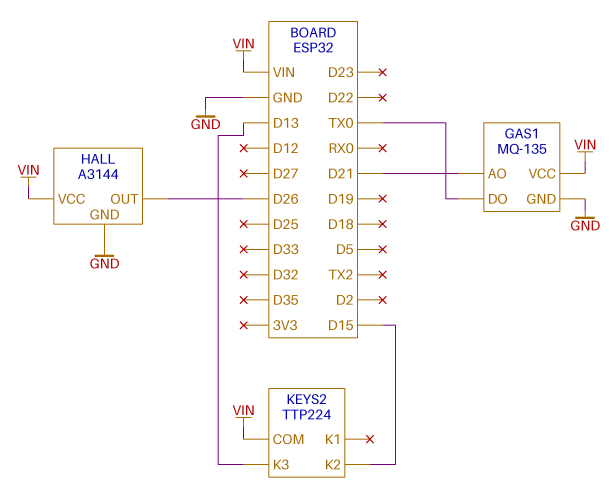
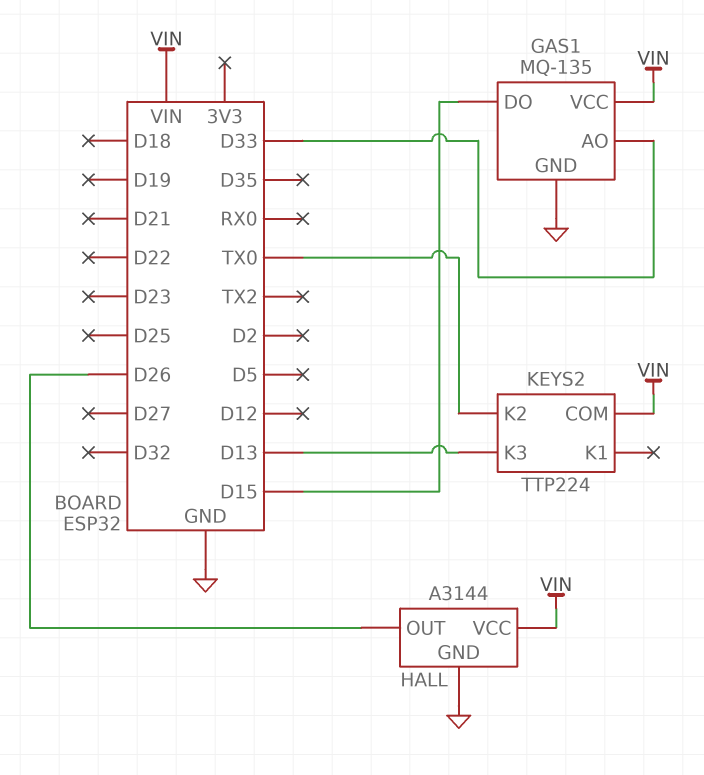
GAS1 pin AO: D21 -> D33
GAS1 pin DO: TX0 -> D15
KEYS2 pin K2: D15 -> TX0

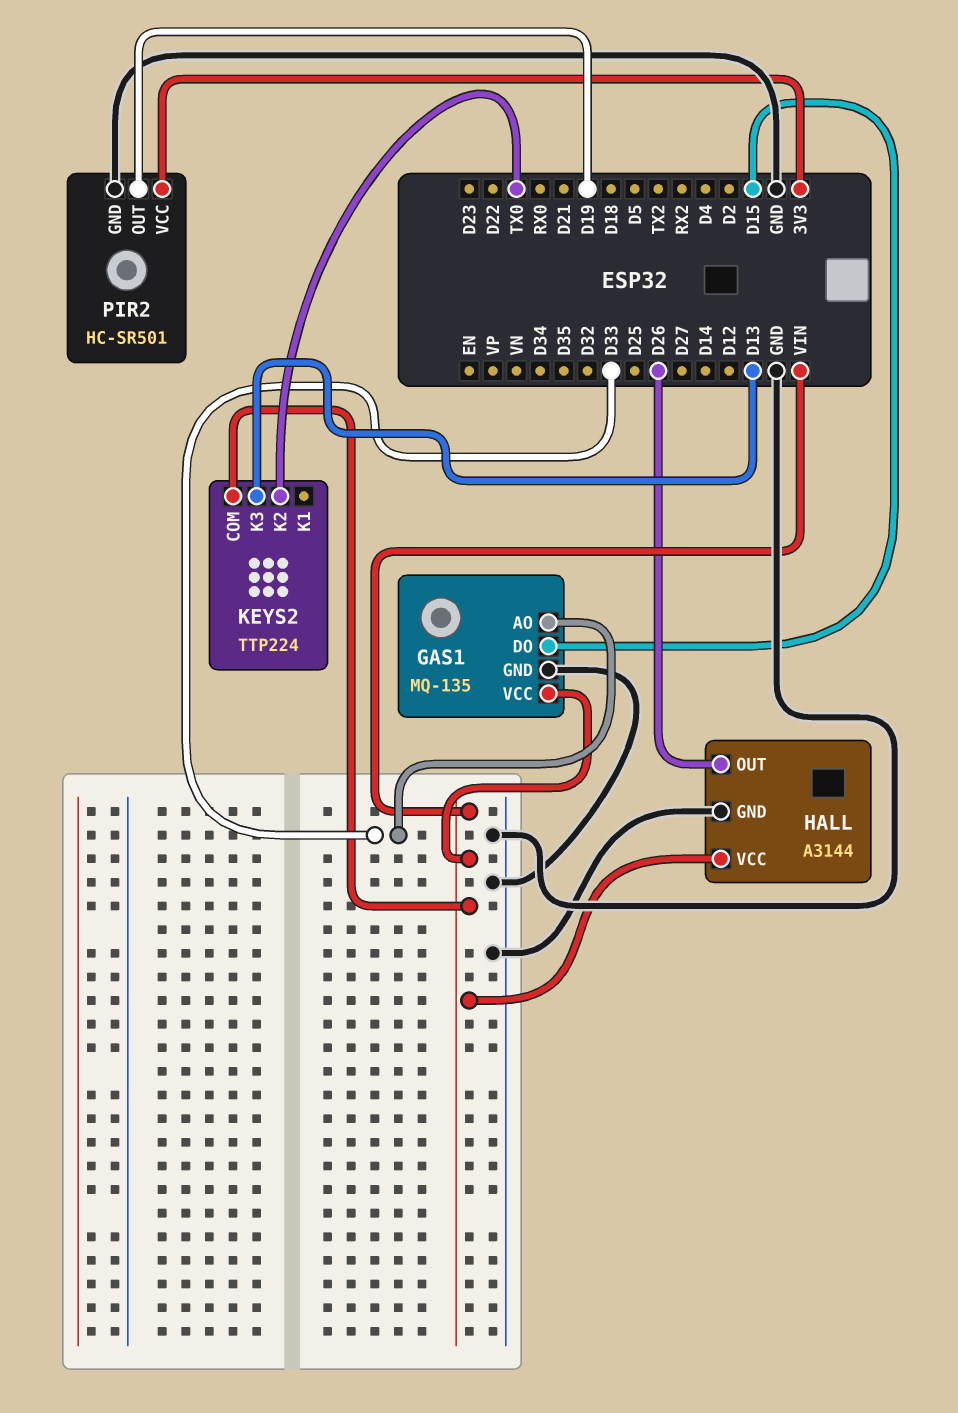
PIR2: none -> HC-SR501
PIR2 pin GND: none -> GND
PIR2 pin OUT: none -> D19
PIR2 pin VCC: none -> 3V3

